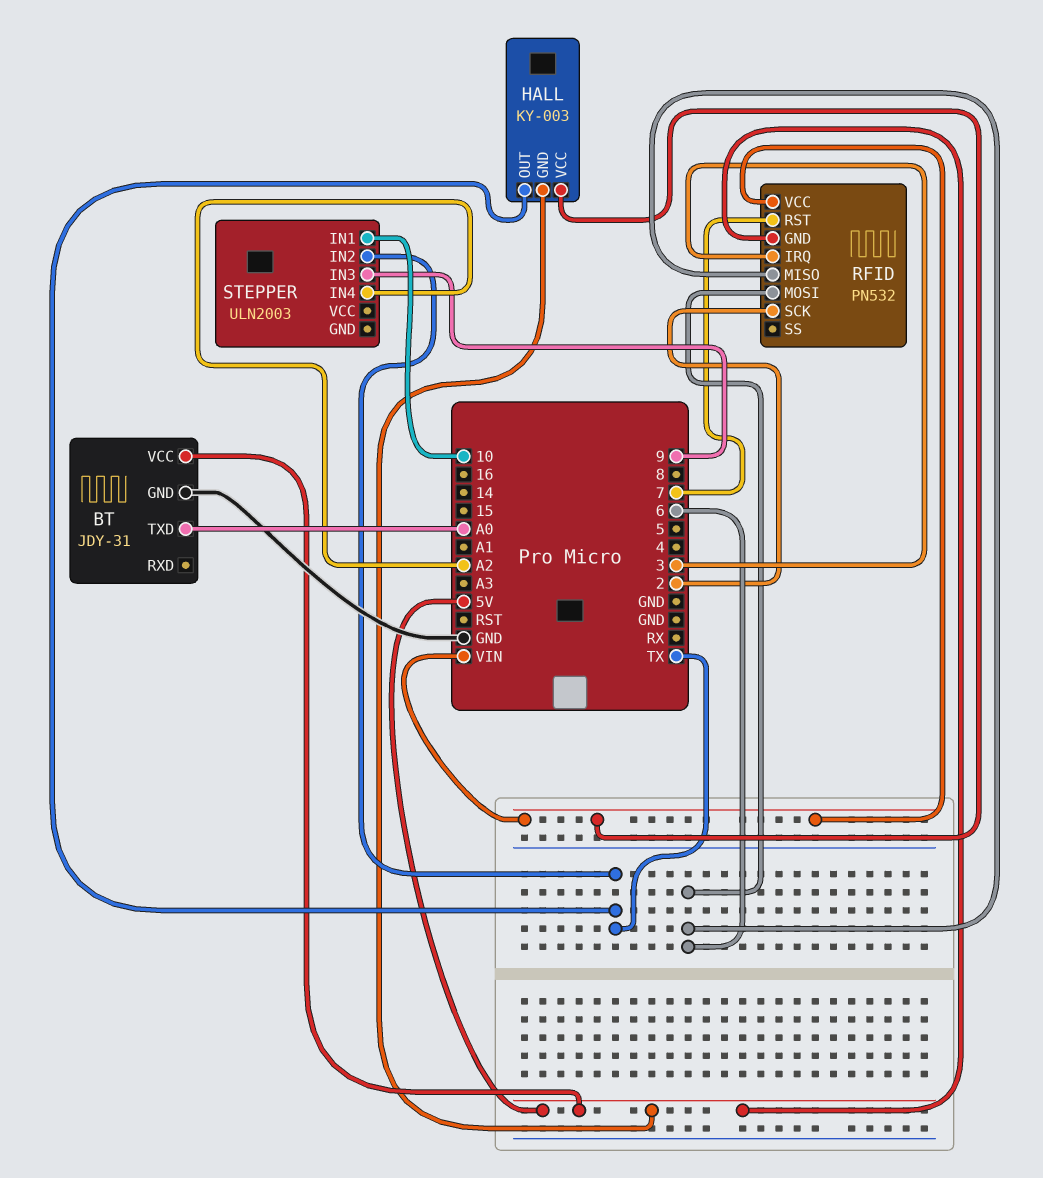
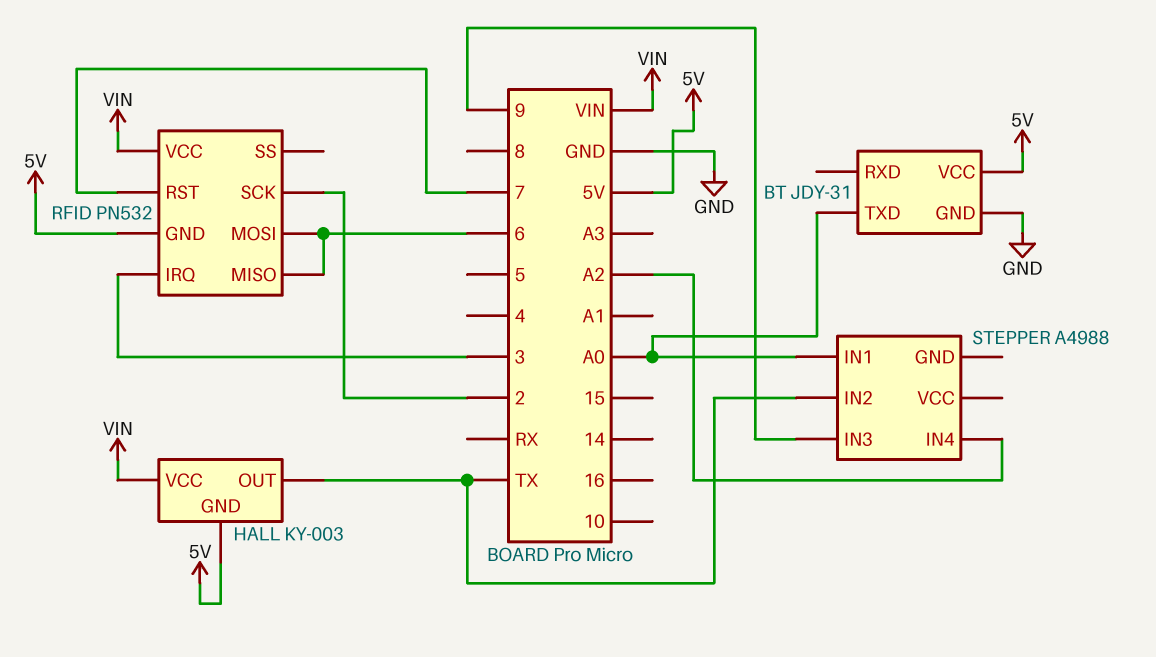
STEPPER: ULN2003 -> A4988
STEPPER pin IN1: 10 -> A0

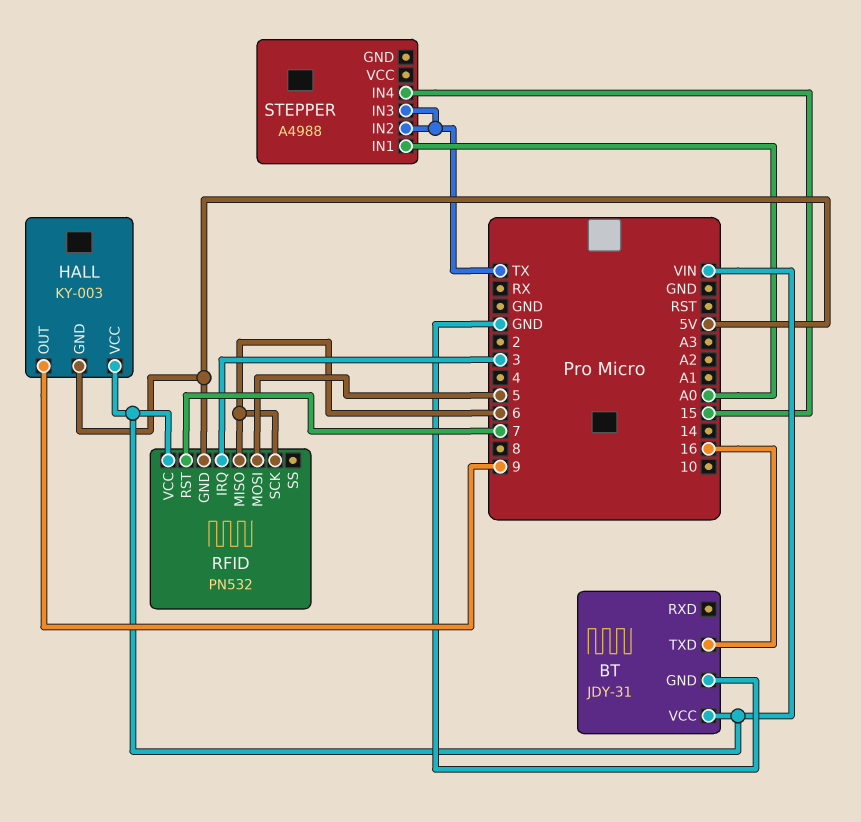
BT pin TXD: A0 -> 16
BT pin VCC: 5V -> VIN
HALL pin OUT: TX -> 9
RFID pin MOSI: 6 -> 5
RFID pin SCK: 2 -> 6
STEPPER pin IN3: 9 -> TX
STEPPER pin IN4: A2 -> 15

